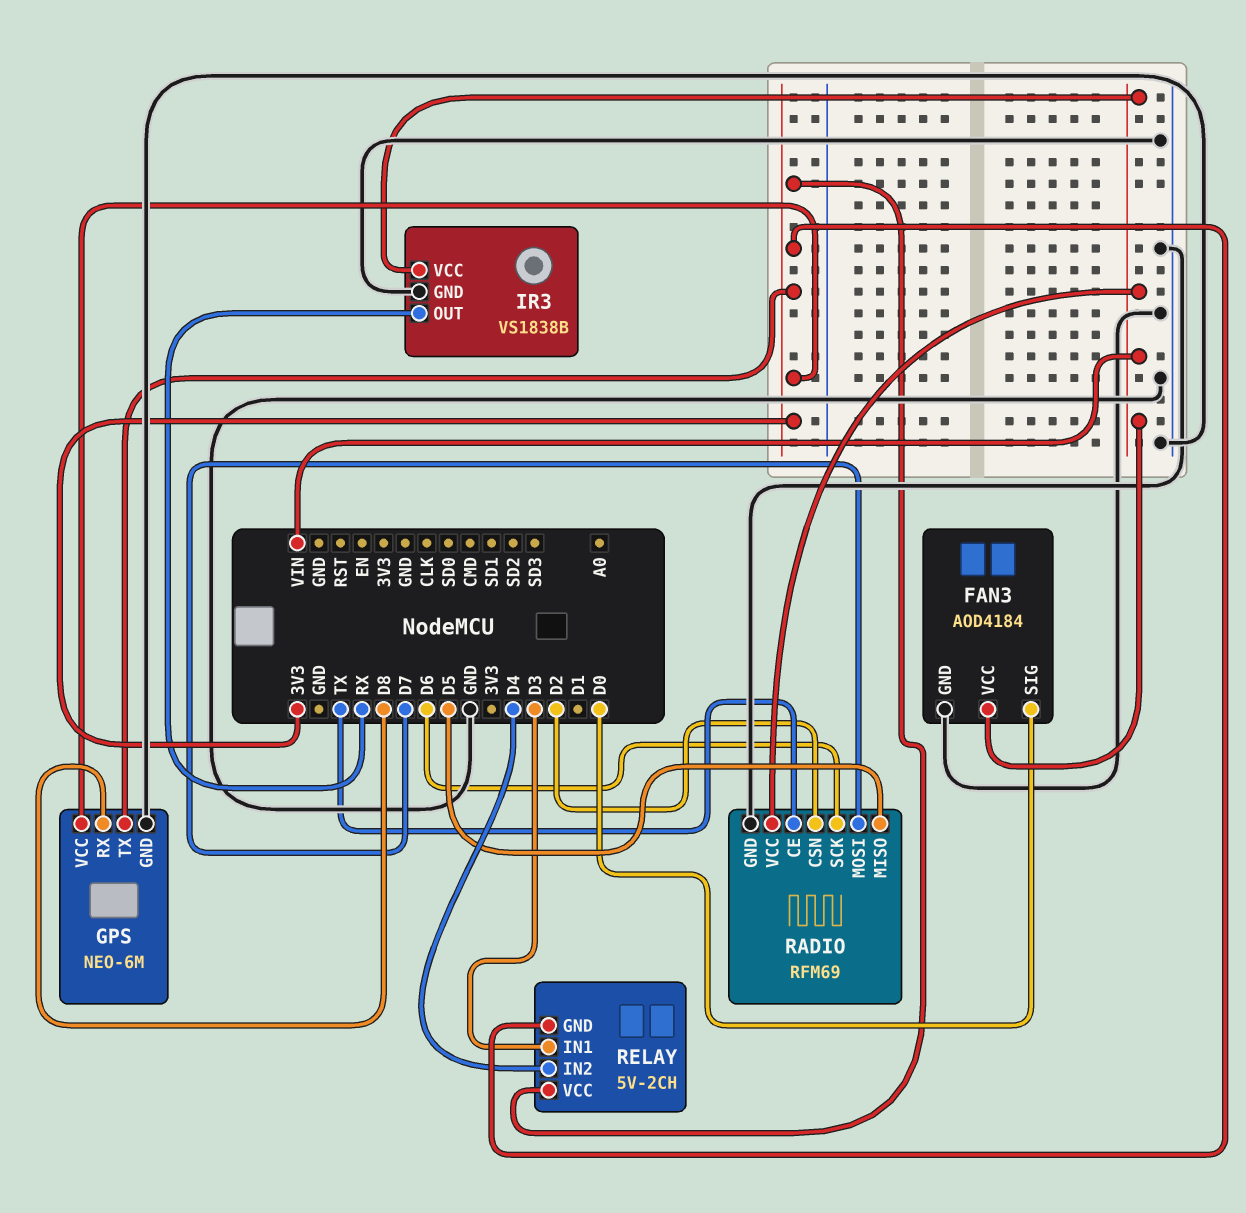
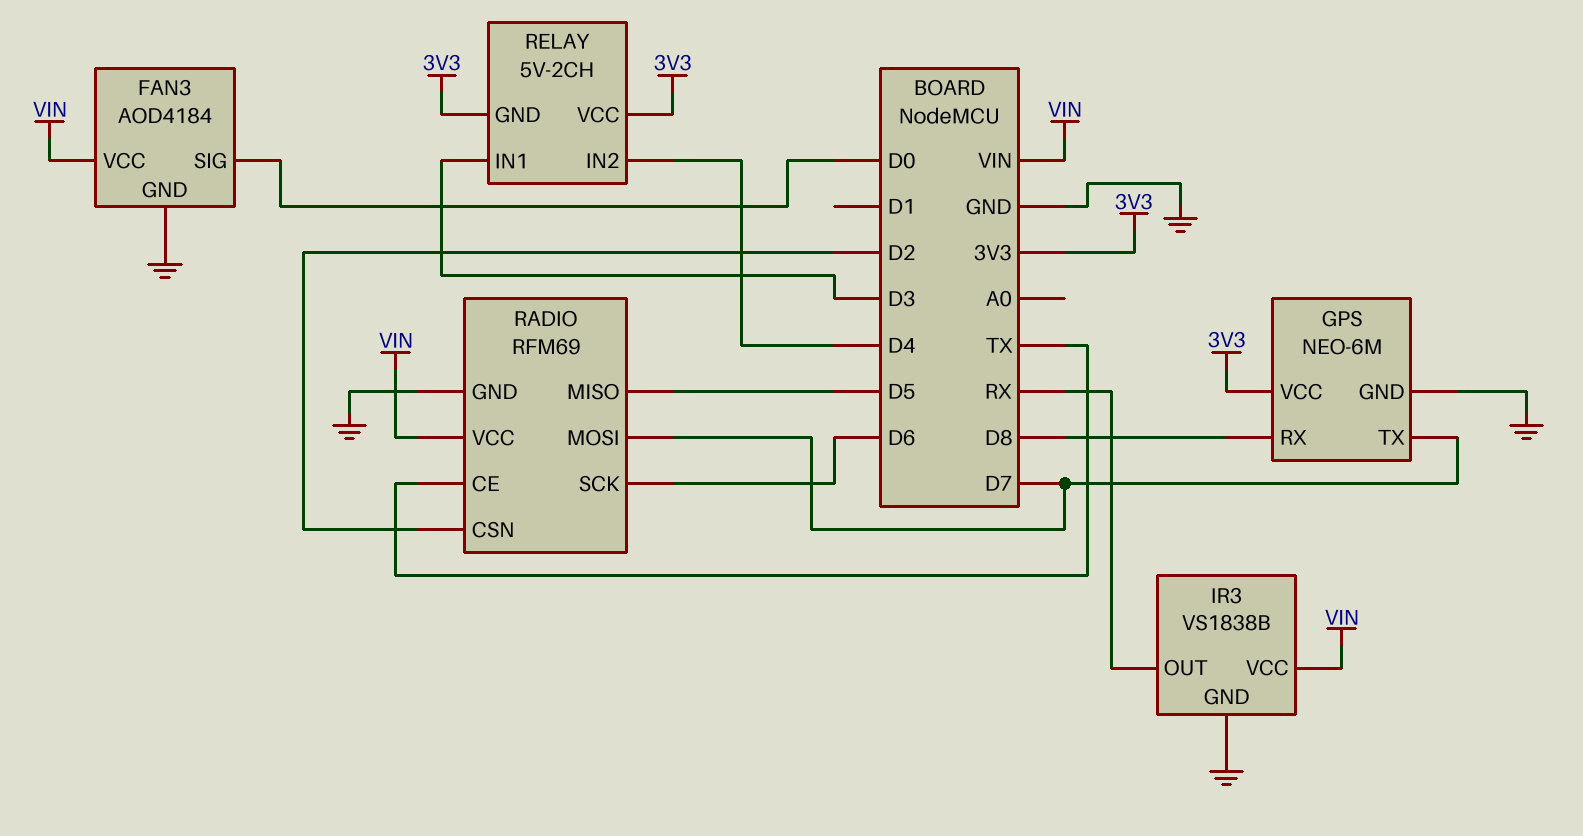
GPS pin TX: 3V3 -> D7

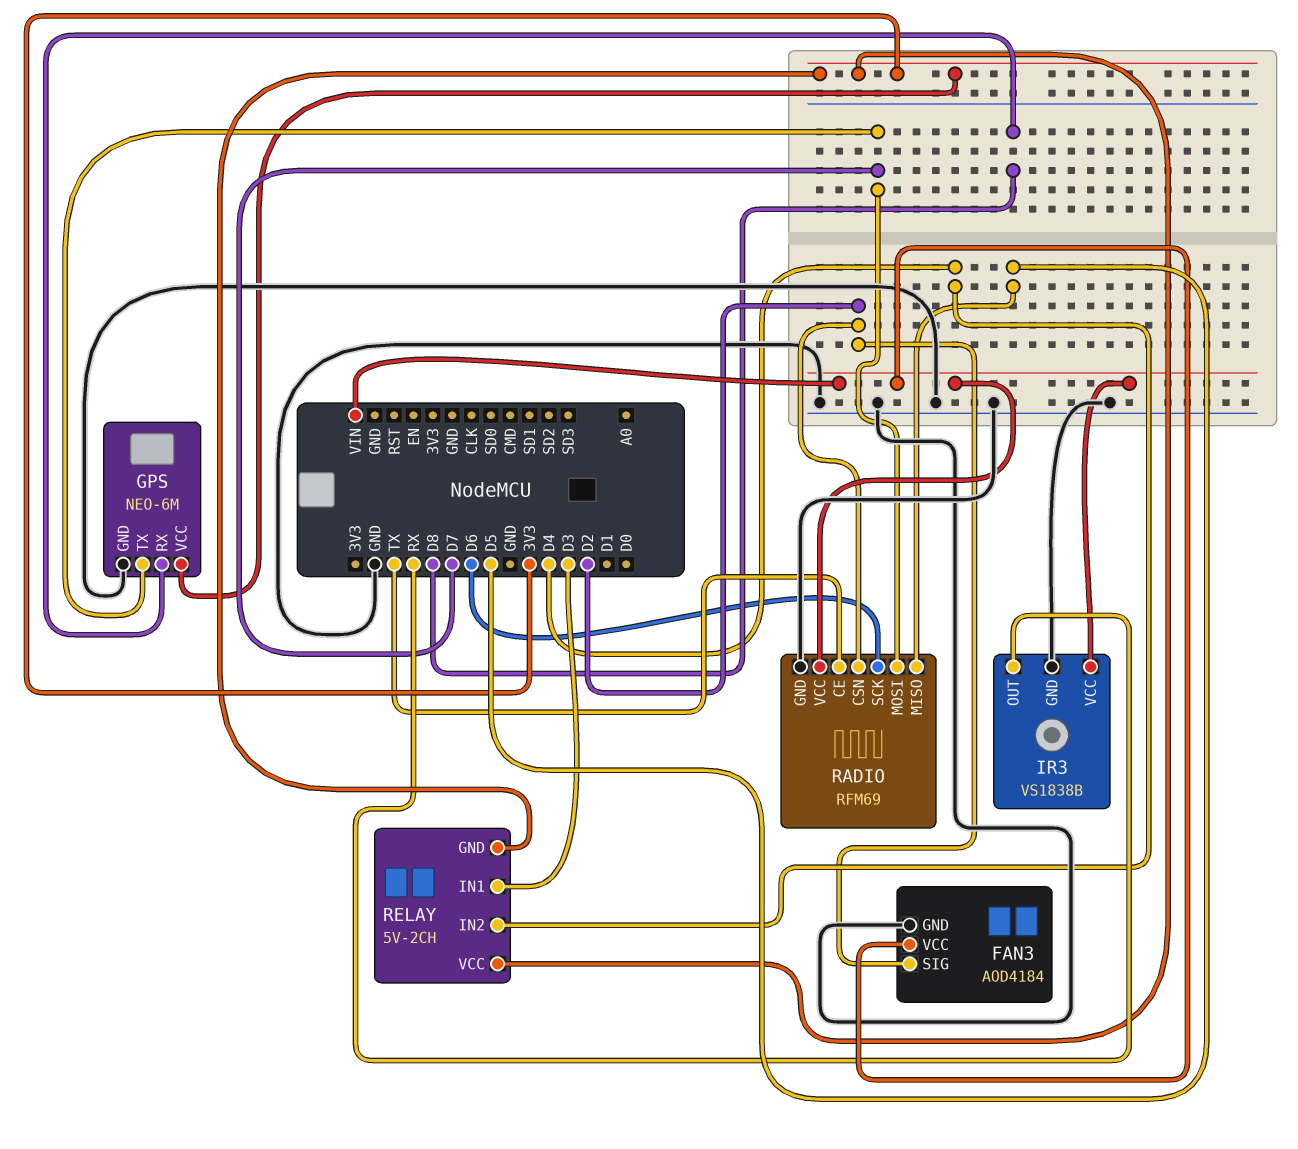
FAN3 pin SIG: D0 -> D2

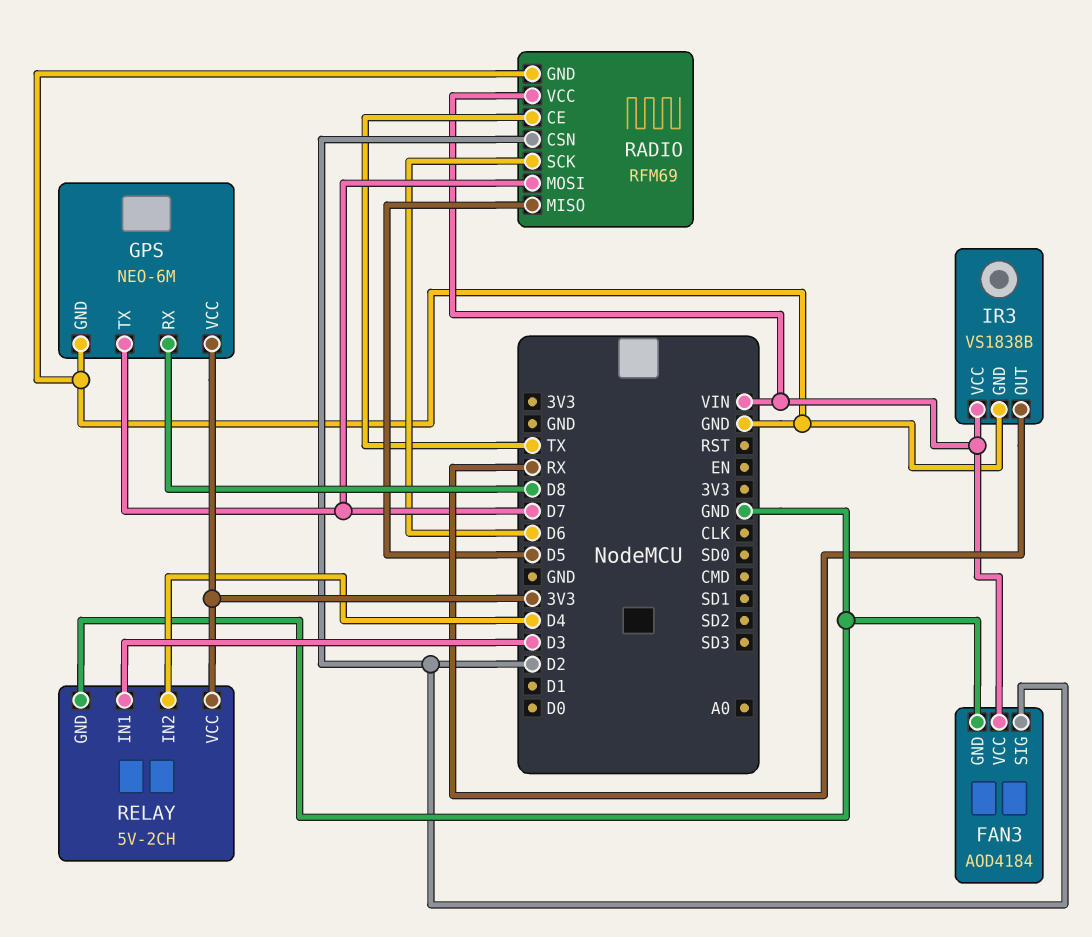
RELAY pin GND: 3V3 -> GND

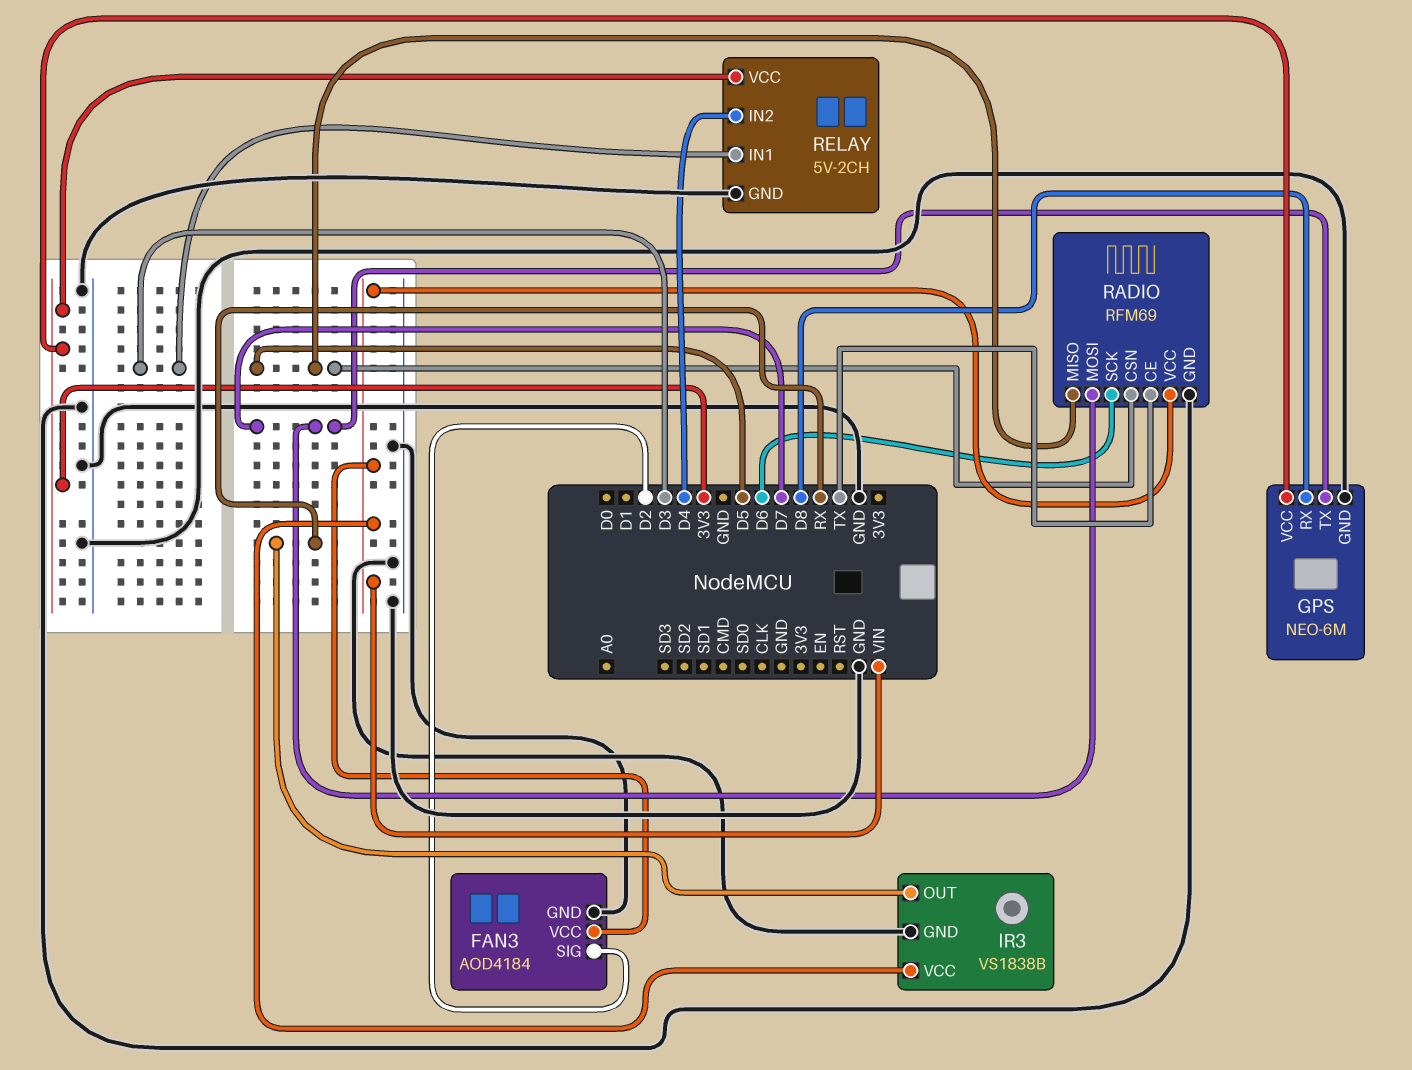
RADIO pin CSN: D2 -> D5

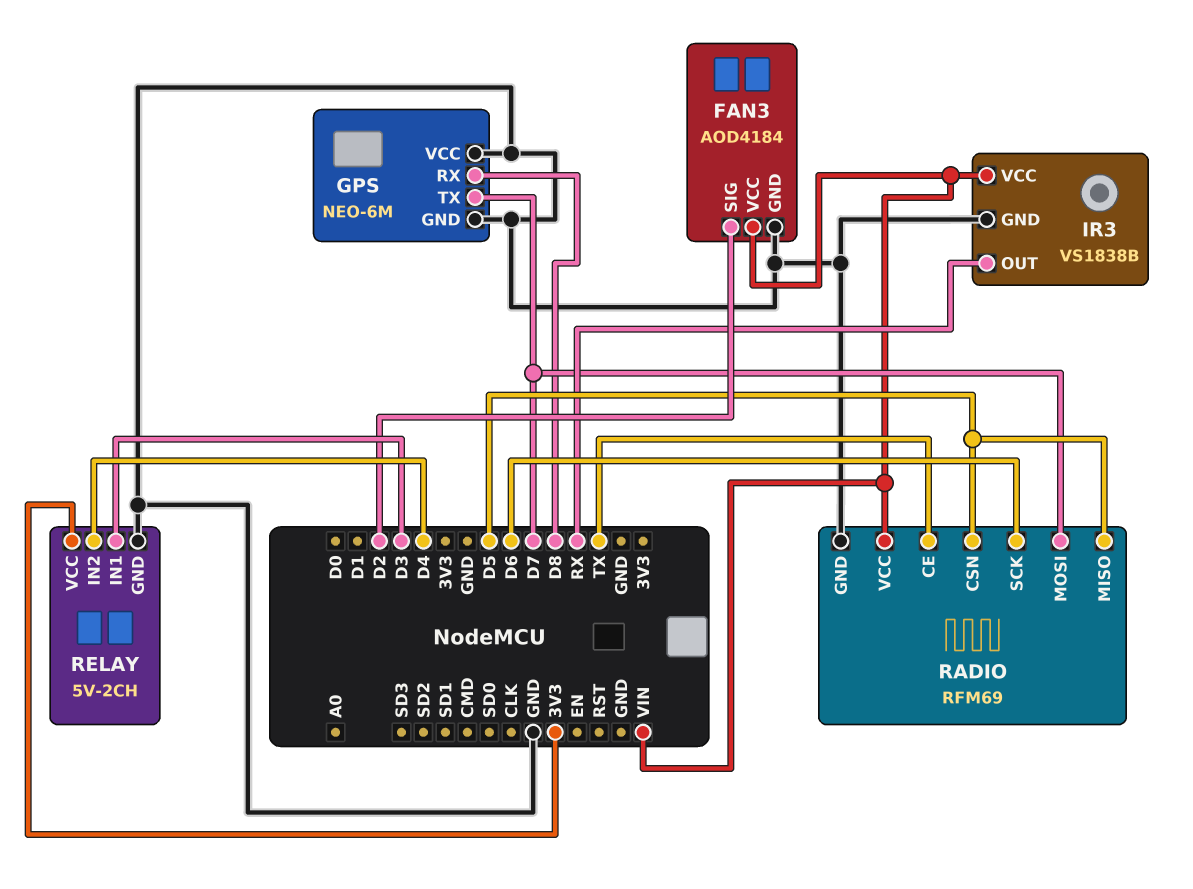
GPS pin VCC: 3V3 -> GND

